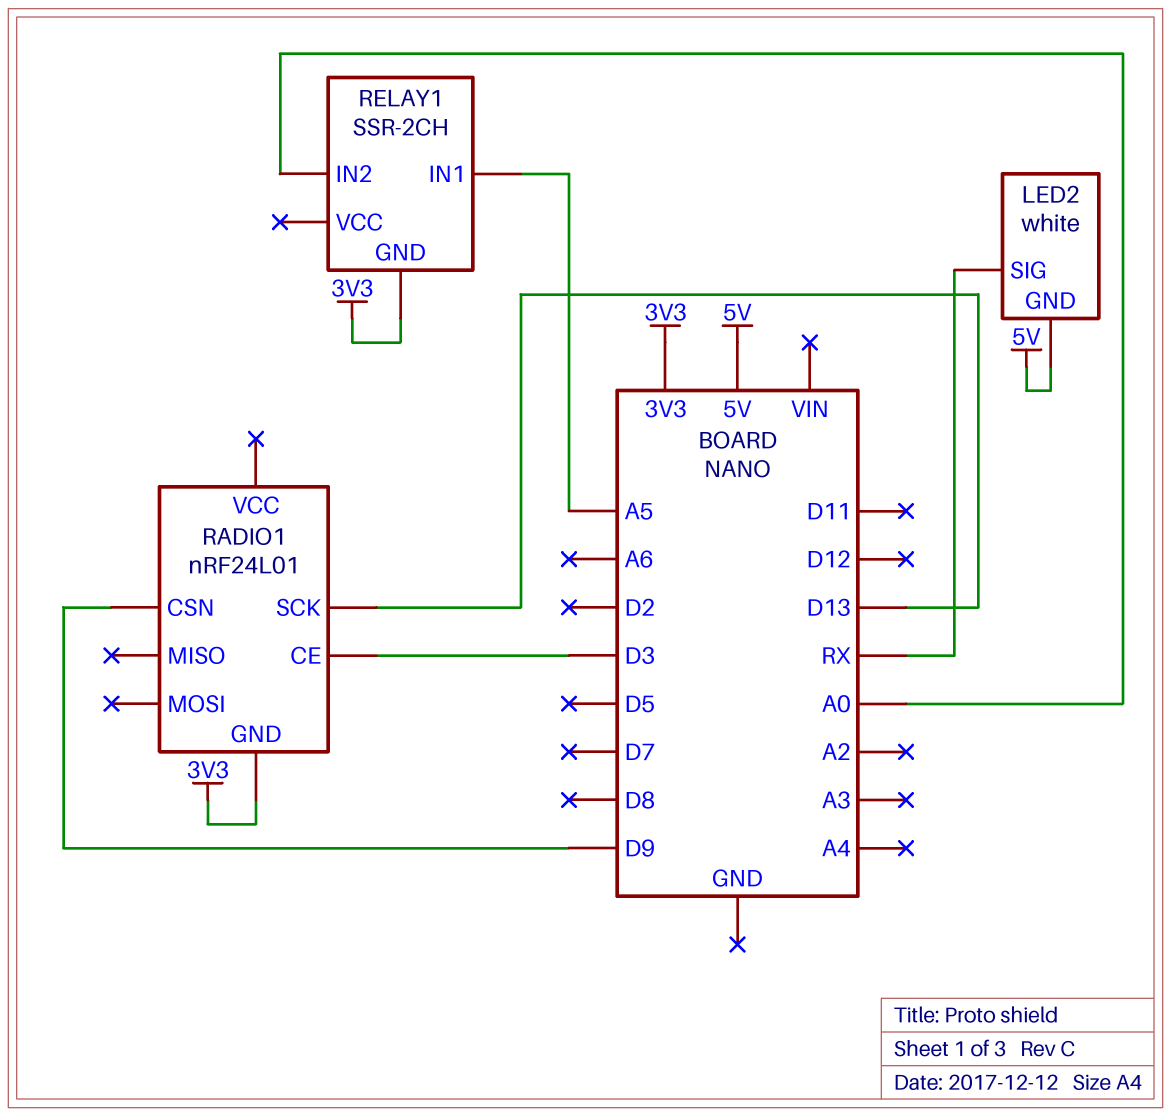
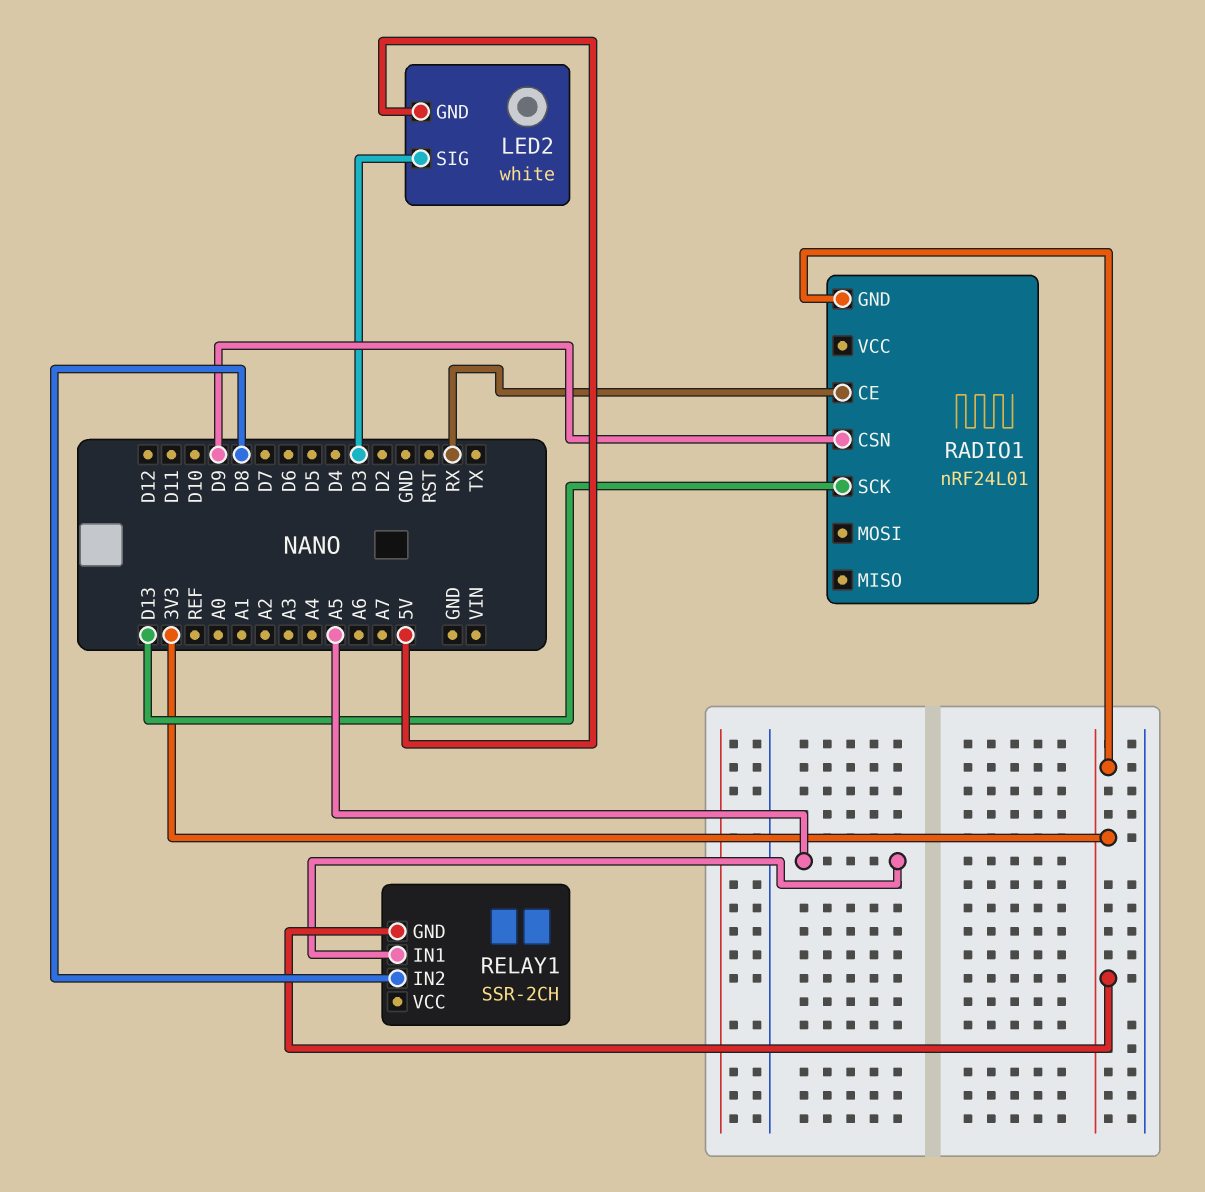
LED2 pin SIG: RX -> D3
RADIO1 pin CE: D3 -> RX
RELAY1 pin IN2: A0 -> D8

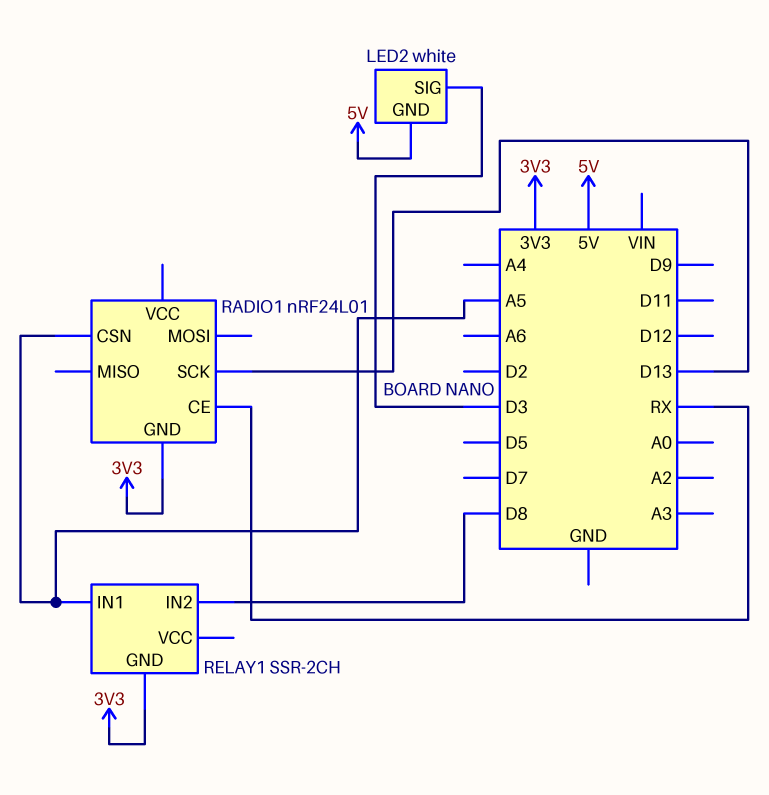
RADIO1 pin CSN: D9 -> A5

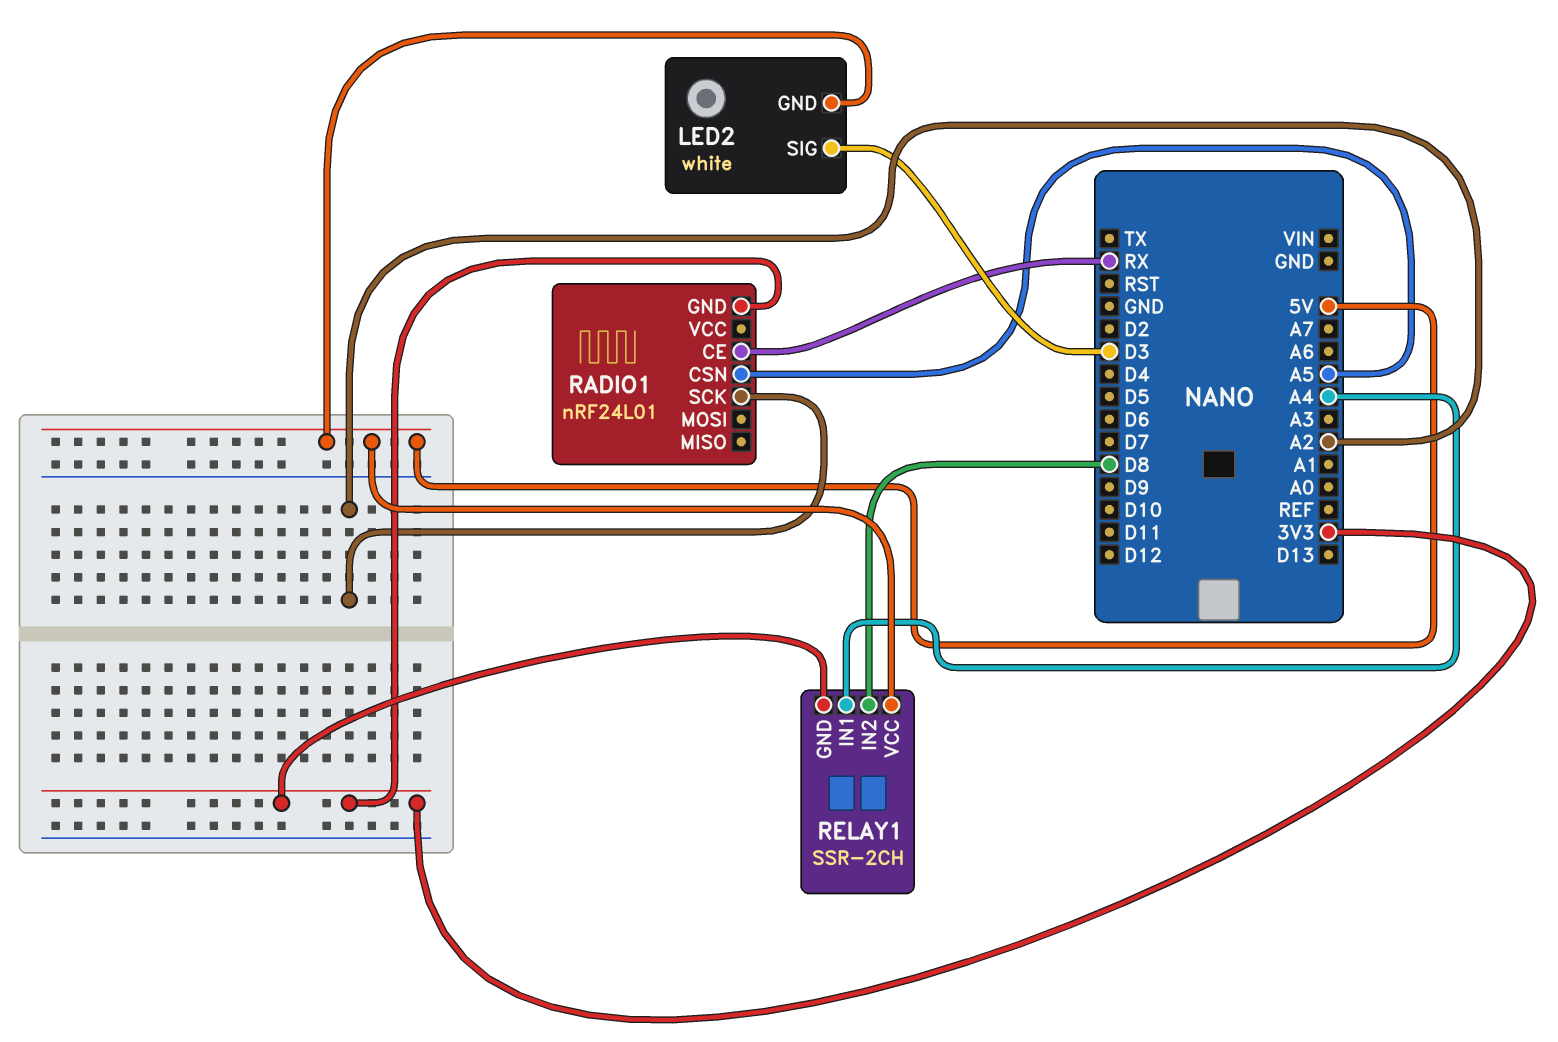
RADIO1 pin SCK: D13 -> A2
RELAY1 pin IN1: A5 -> A4
RELAY1 pin VCC: none -> 5V

